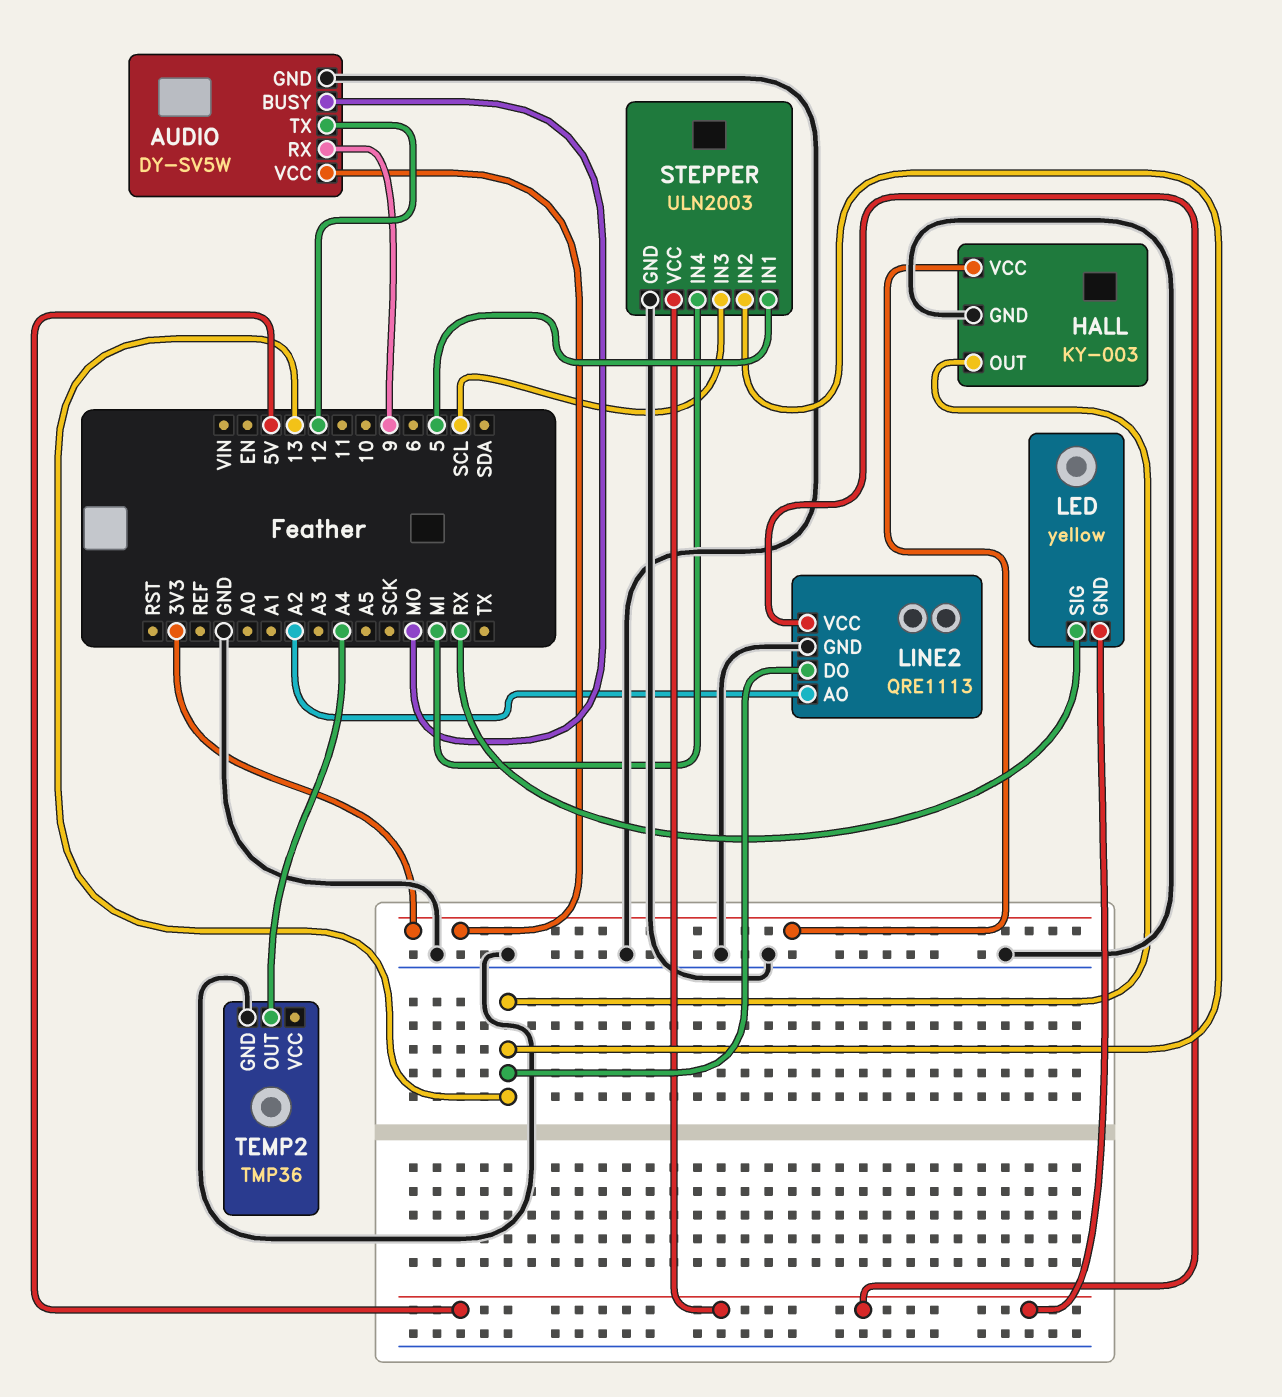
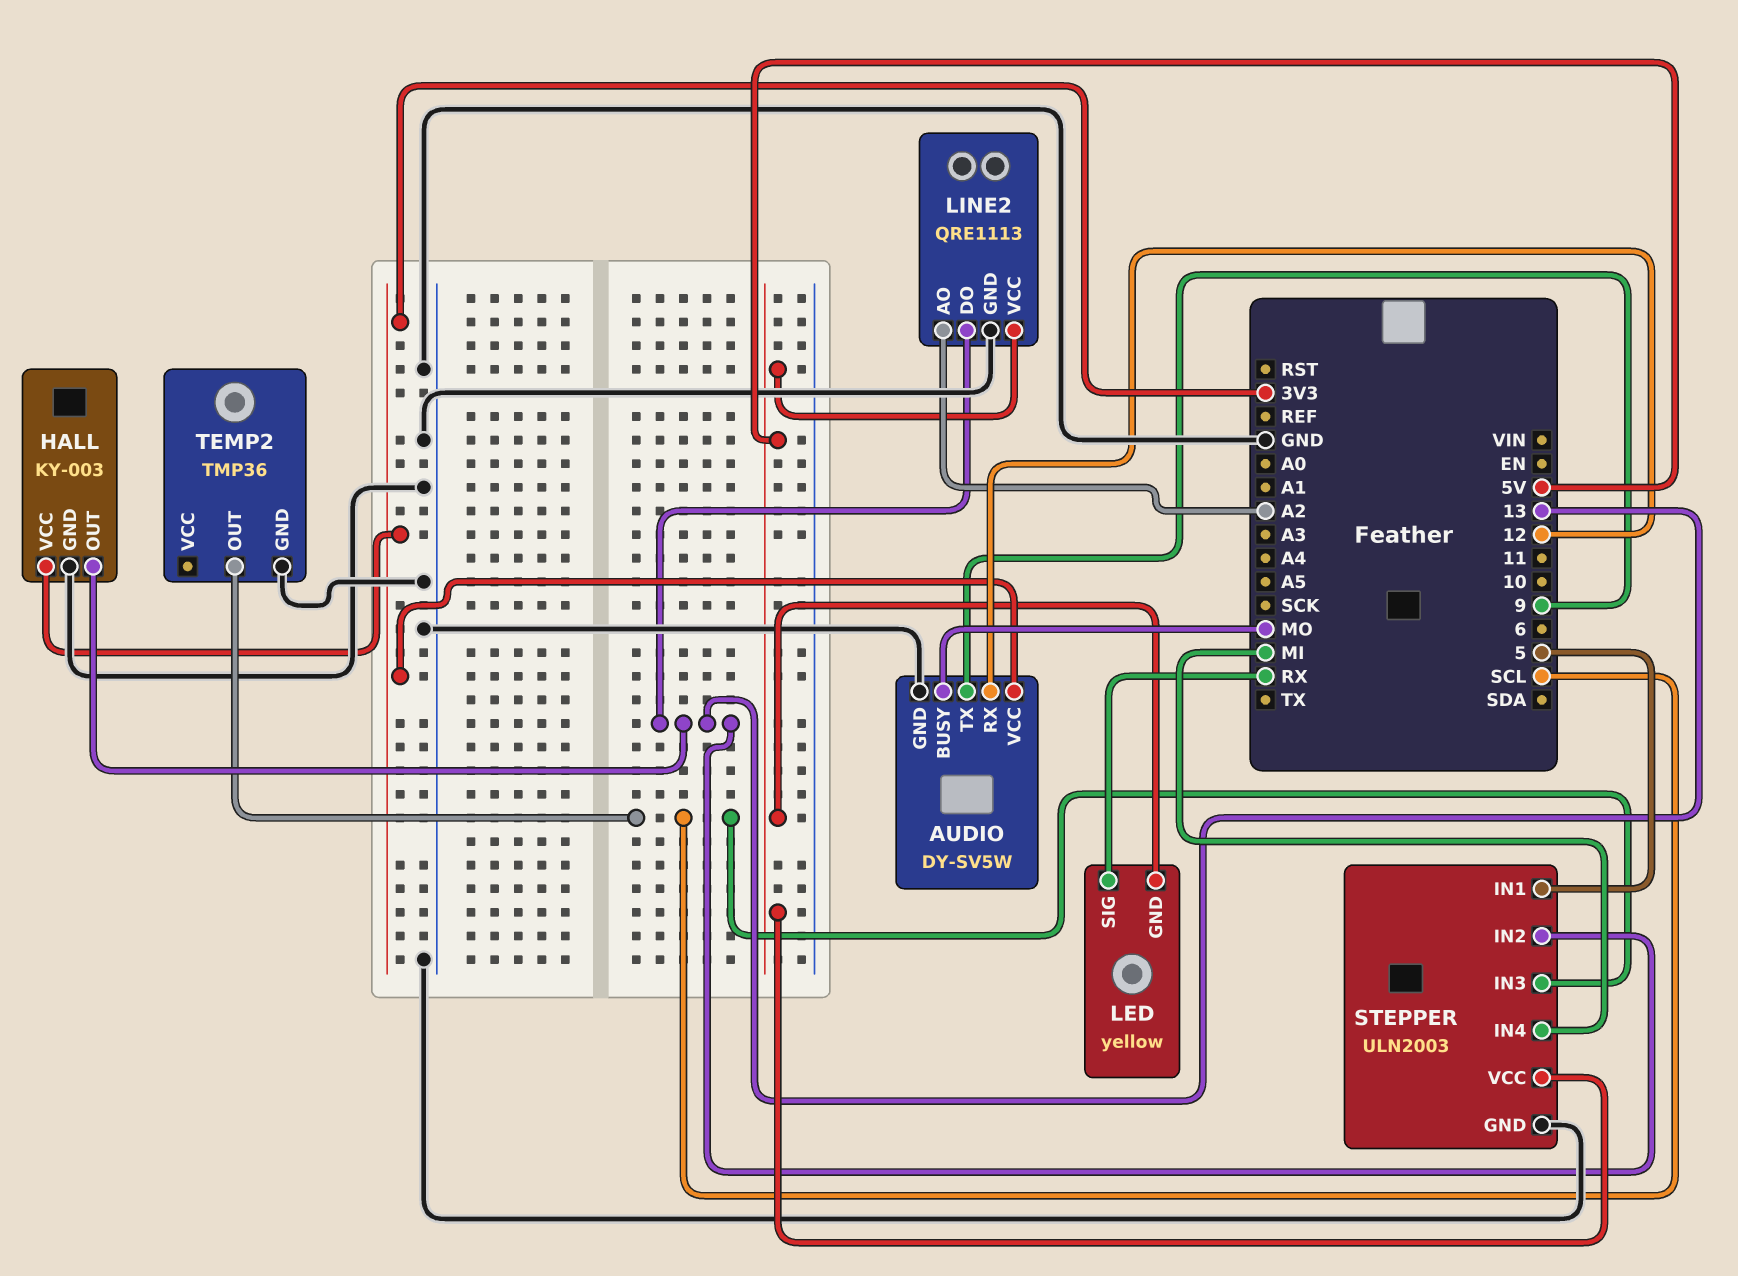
AUDIO pin RX: 9 -> 12
AUDIO pin TX: 12 -> 9
TEMP2 pin OUT: A4 -> SCL

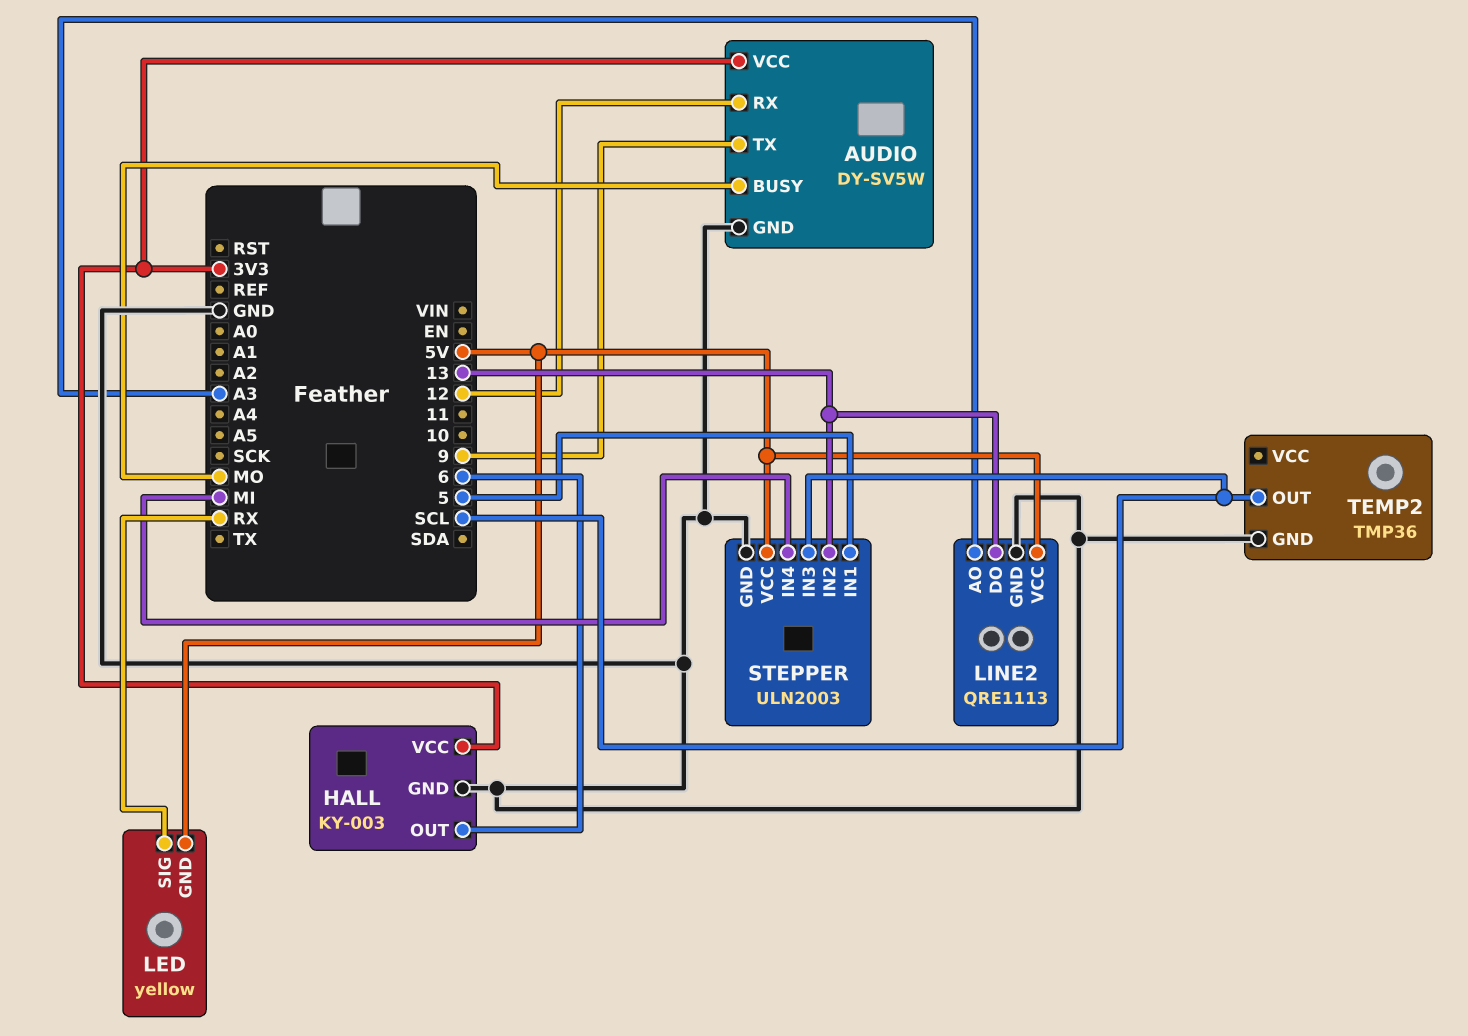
HALL pin OUT: 13 -> 6
LINE2 pin AO: A2 -> A3

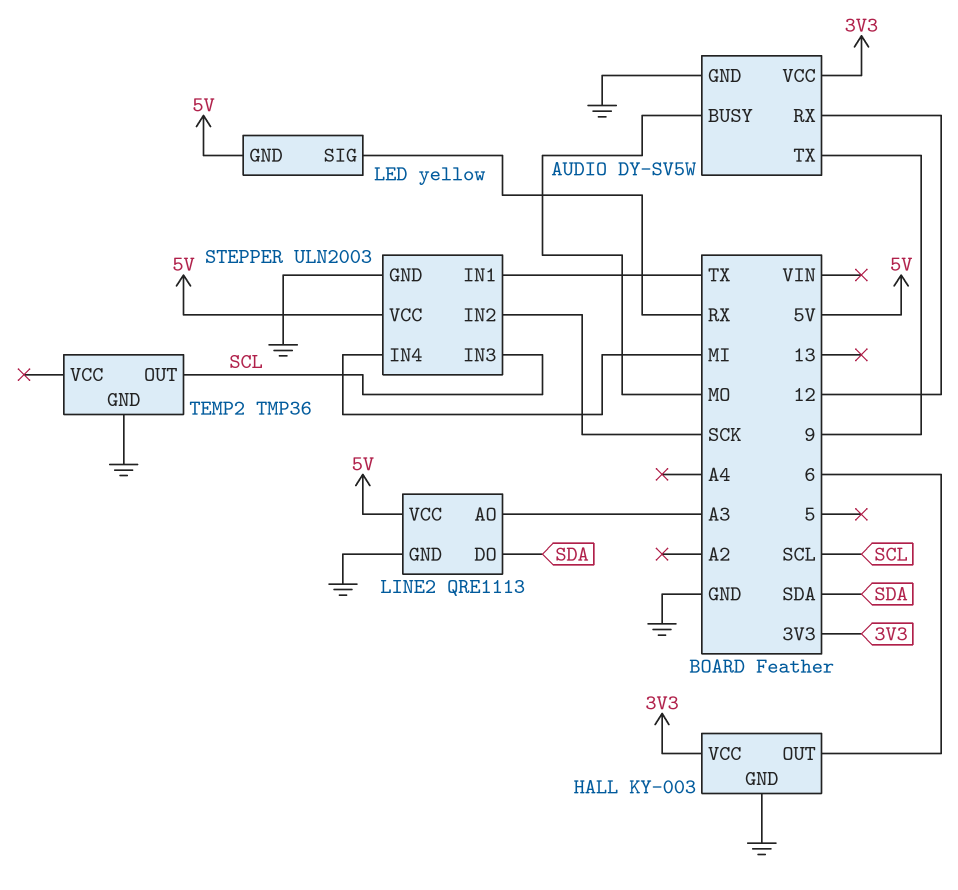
LINE2 pin DO: 13 -> SDA
STEPPER pin IN1: 5 -> TX
STEPPER pin IN2: 13 -> SCK

